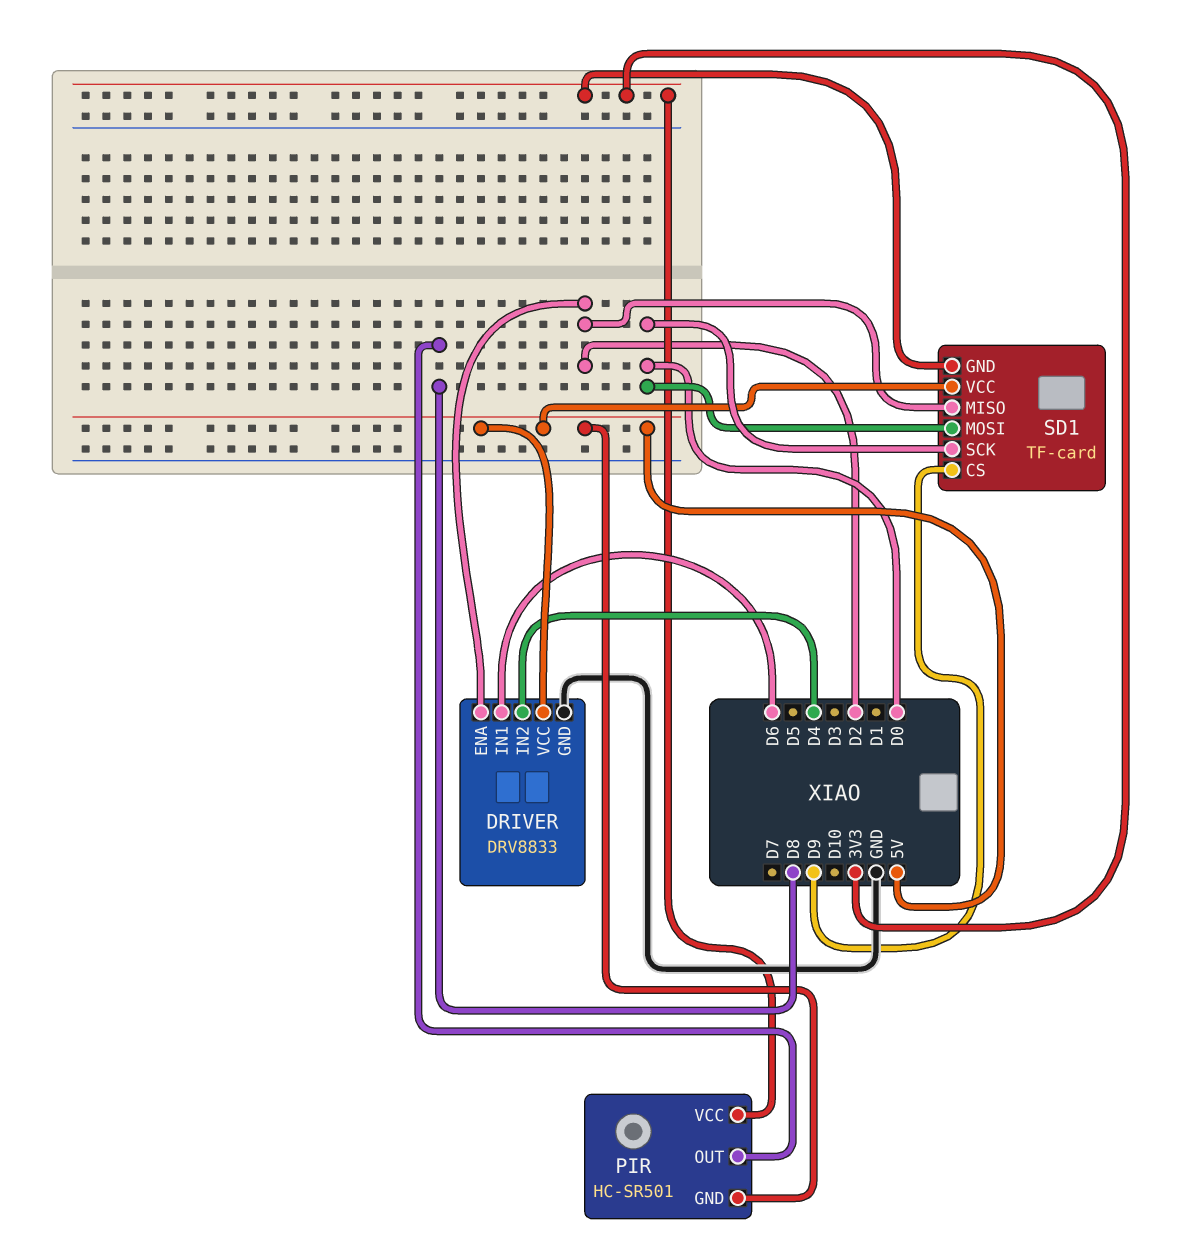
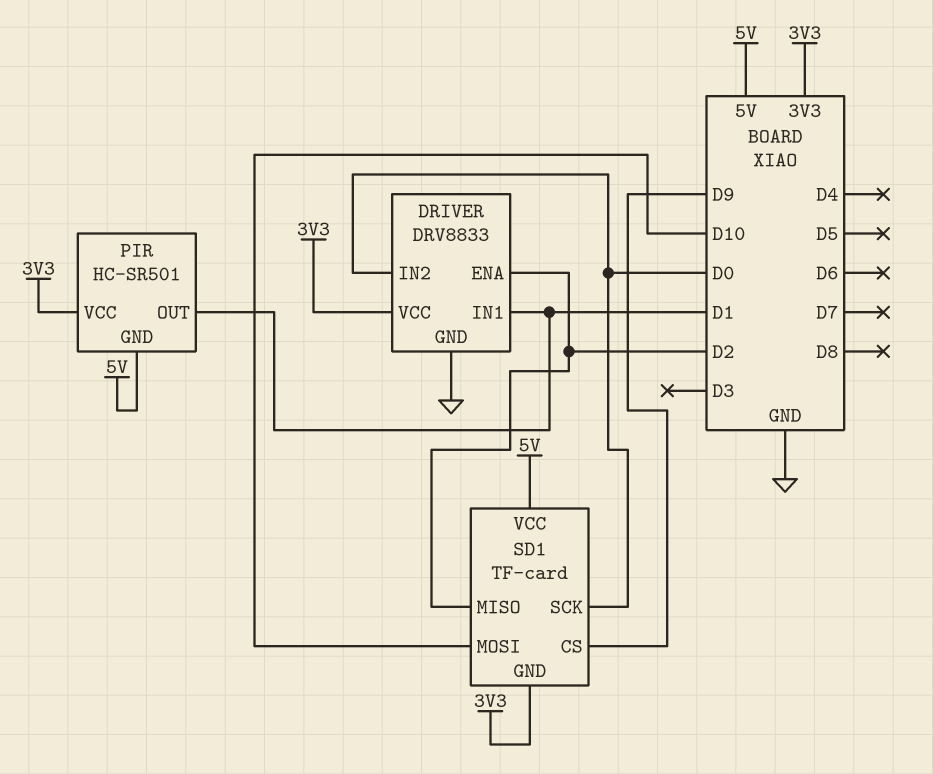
DRIVER pin IN1: D6 -> D1
DRIVER pin IN2: D4 -> D0
DRIVER pin VCC: 5V -> 3V3
PIR pin OUT: D8 -> D1
SD1 pin MOSI: D0 -> D10

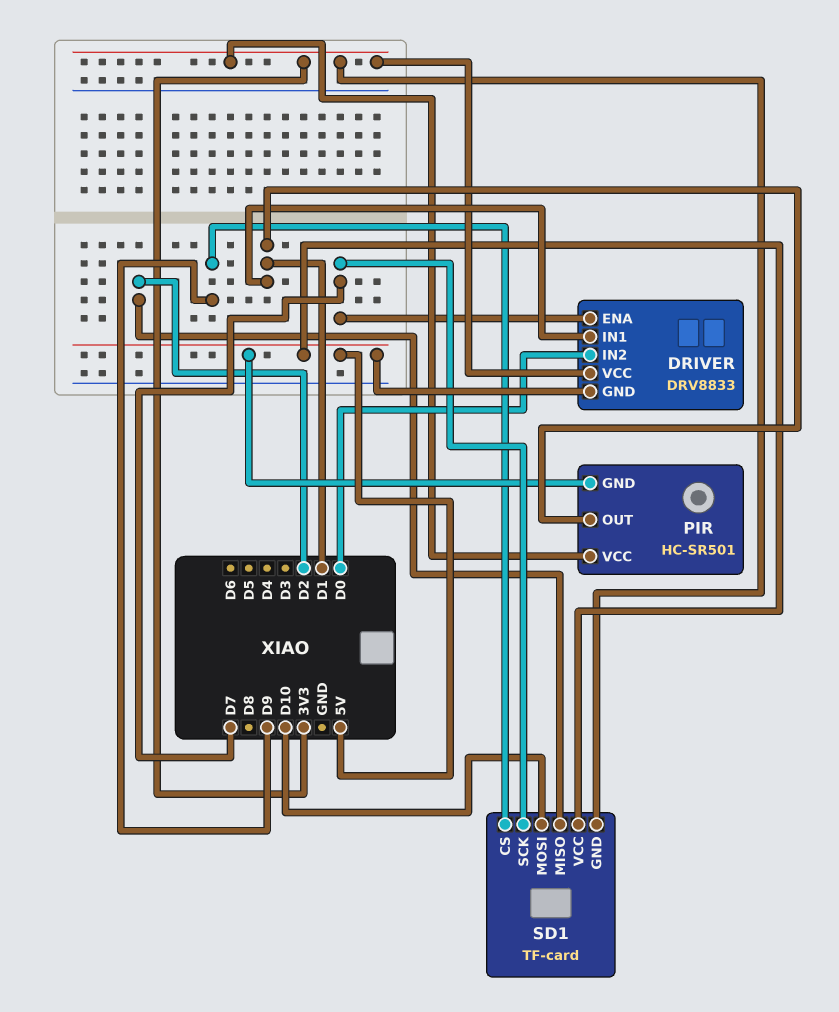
DRIVER pin ENA: D2 -> D7
DRIVER pin GND: GND -> 5V
SD1 pin SCK: D0 -> D7

